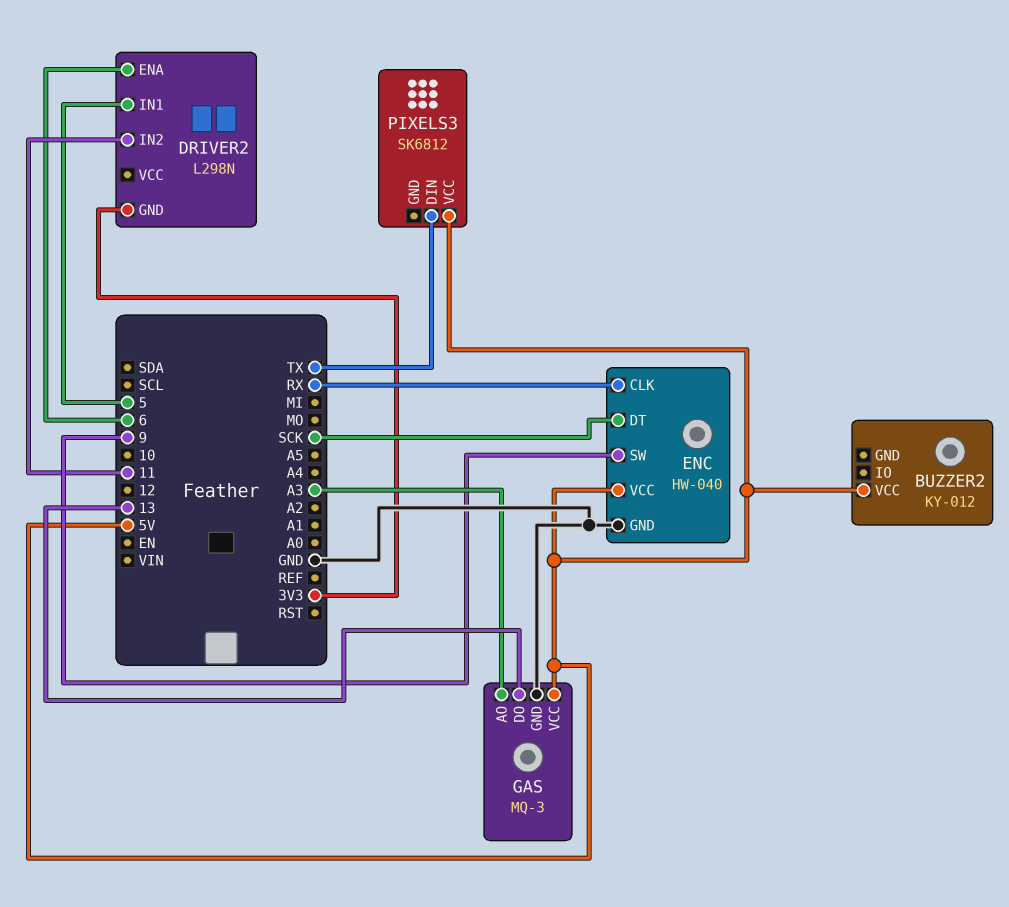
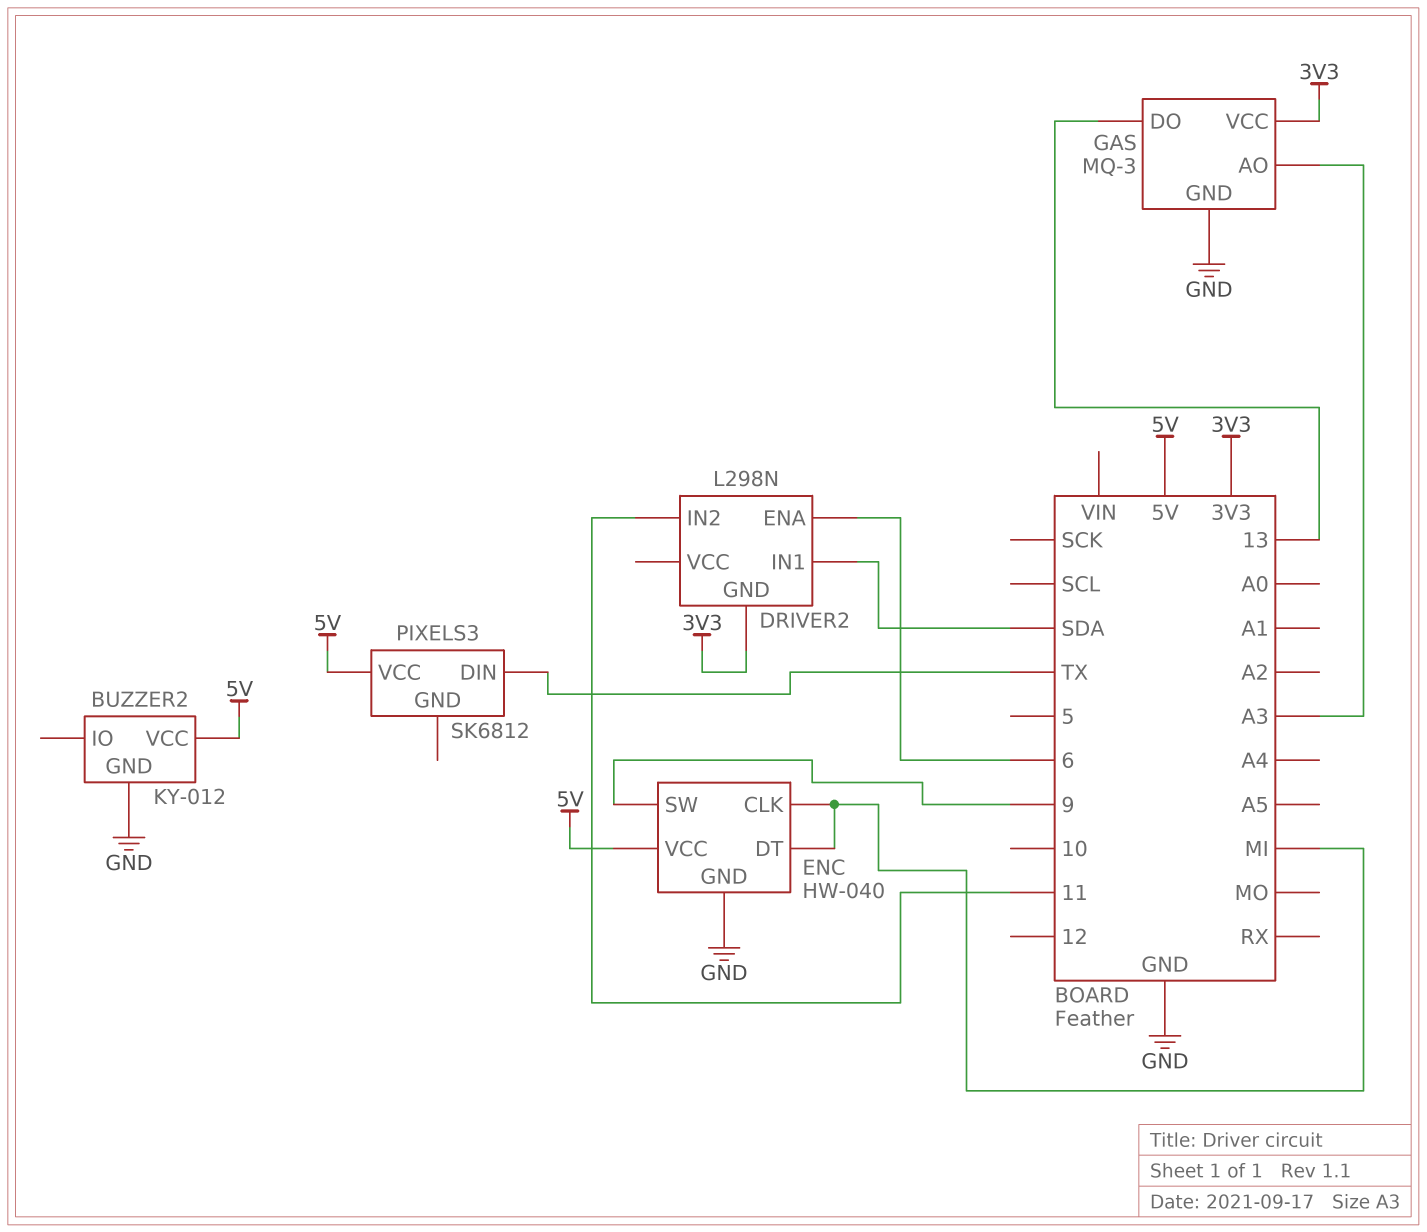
BUZZER2 pin GND: none -> GND
DRIVER2 pin IN1: 5 -> SDA
ENC pin CLK: RX -> MI
ENC pin DT: SCK -> MI
GAS pin VCC: 5V -> 3V3

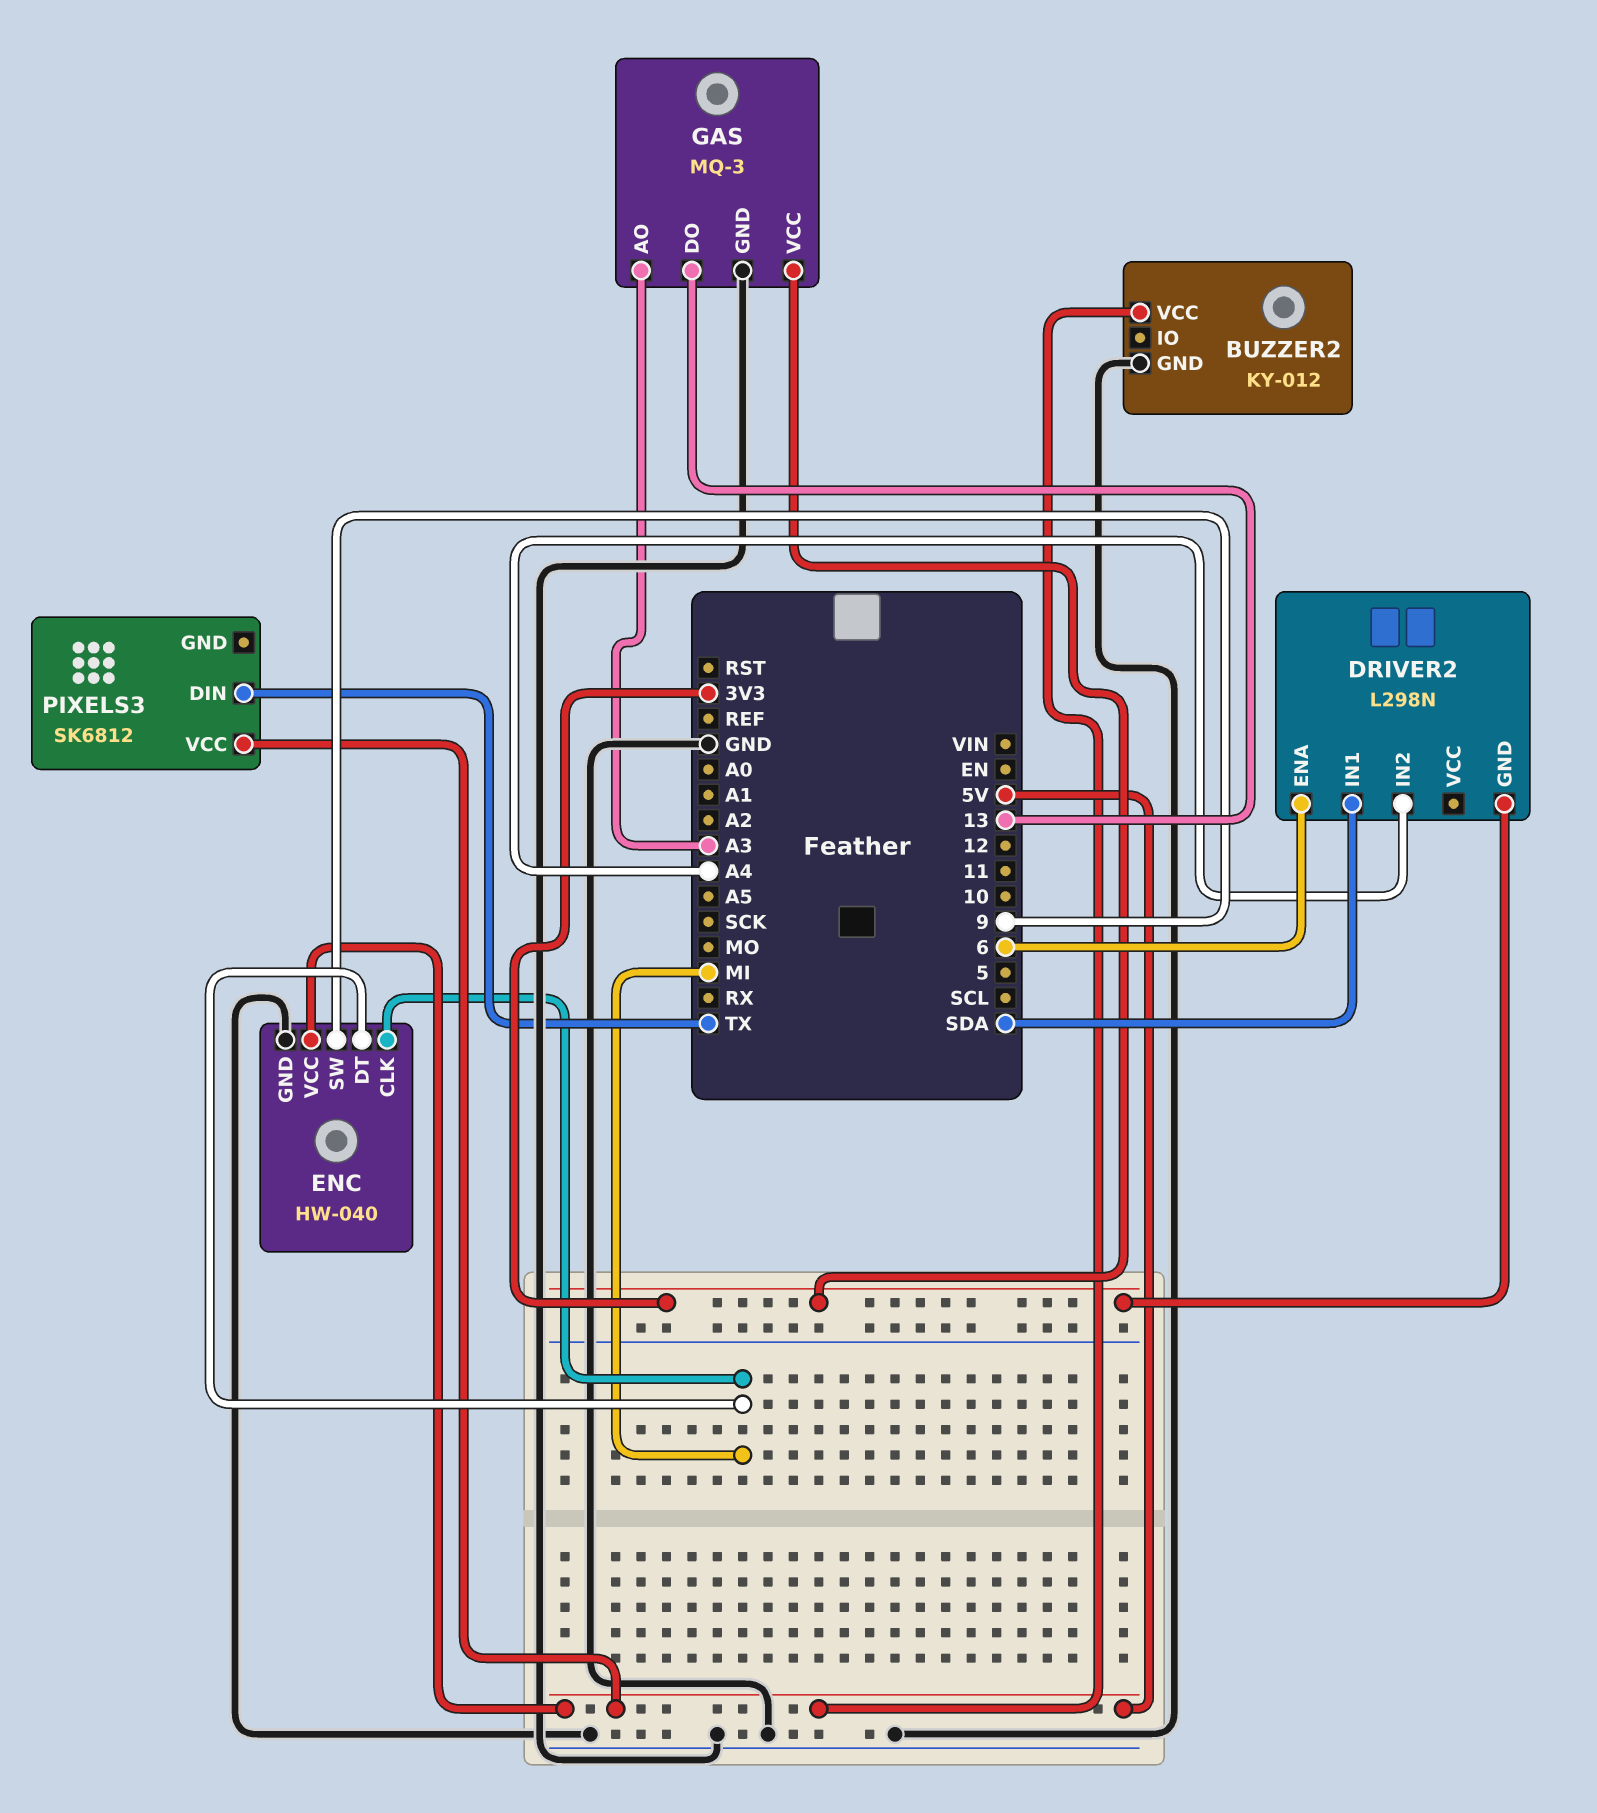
DRIVER2 pin IN2: 11 -> A4

